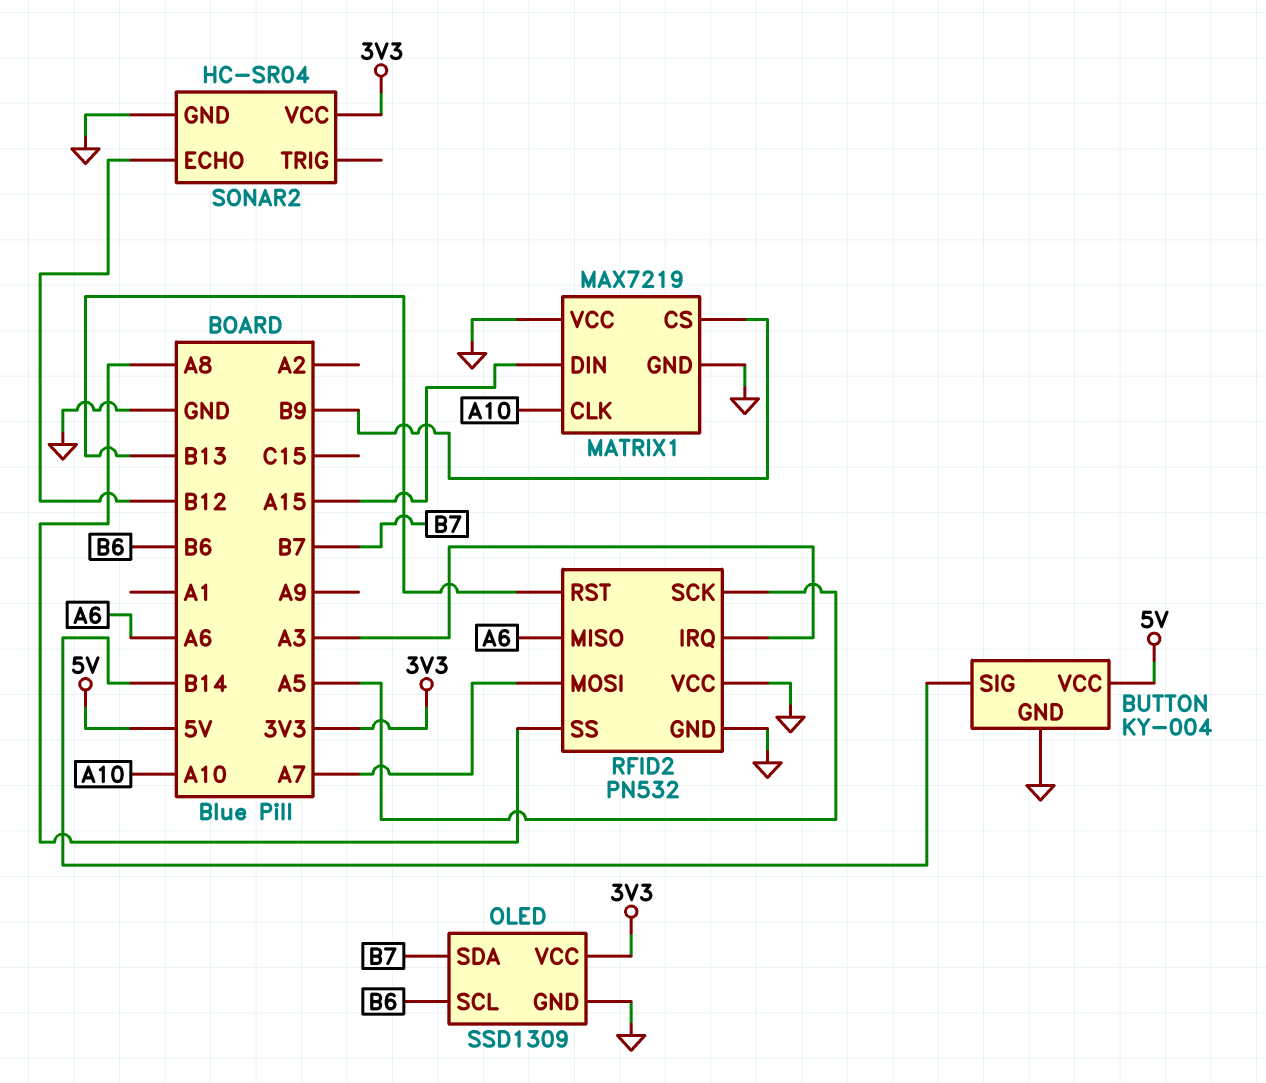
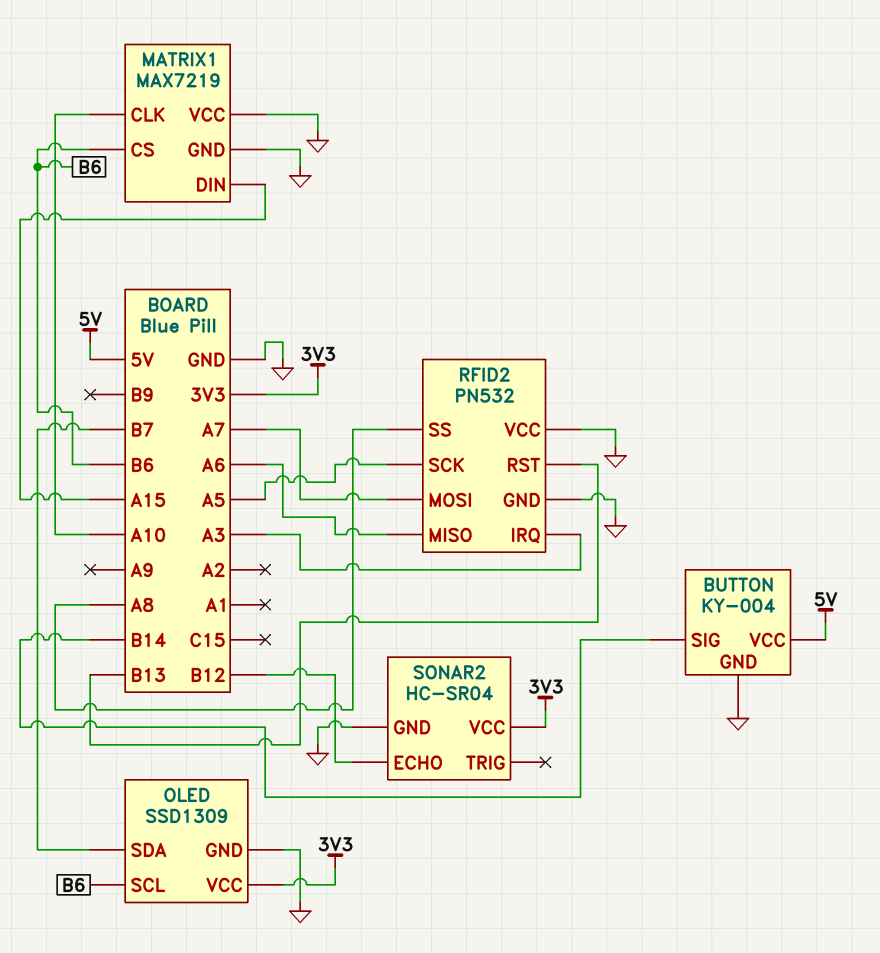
MATRIX1 pin CS: B9 -> B6

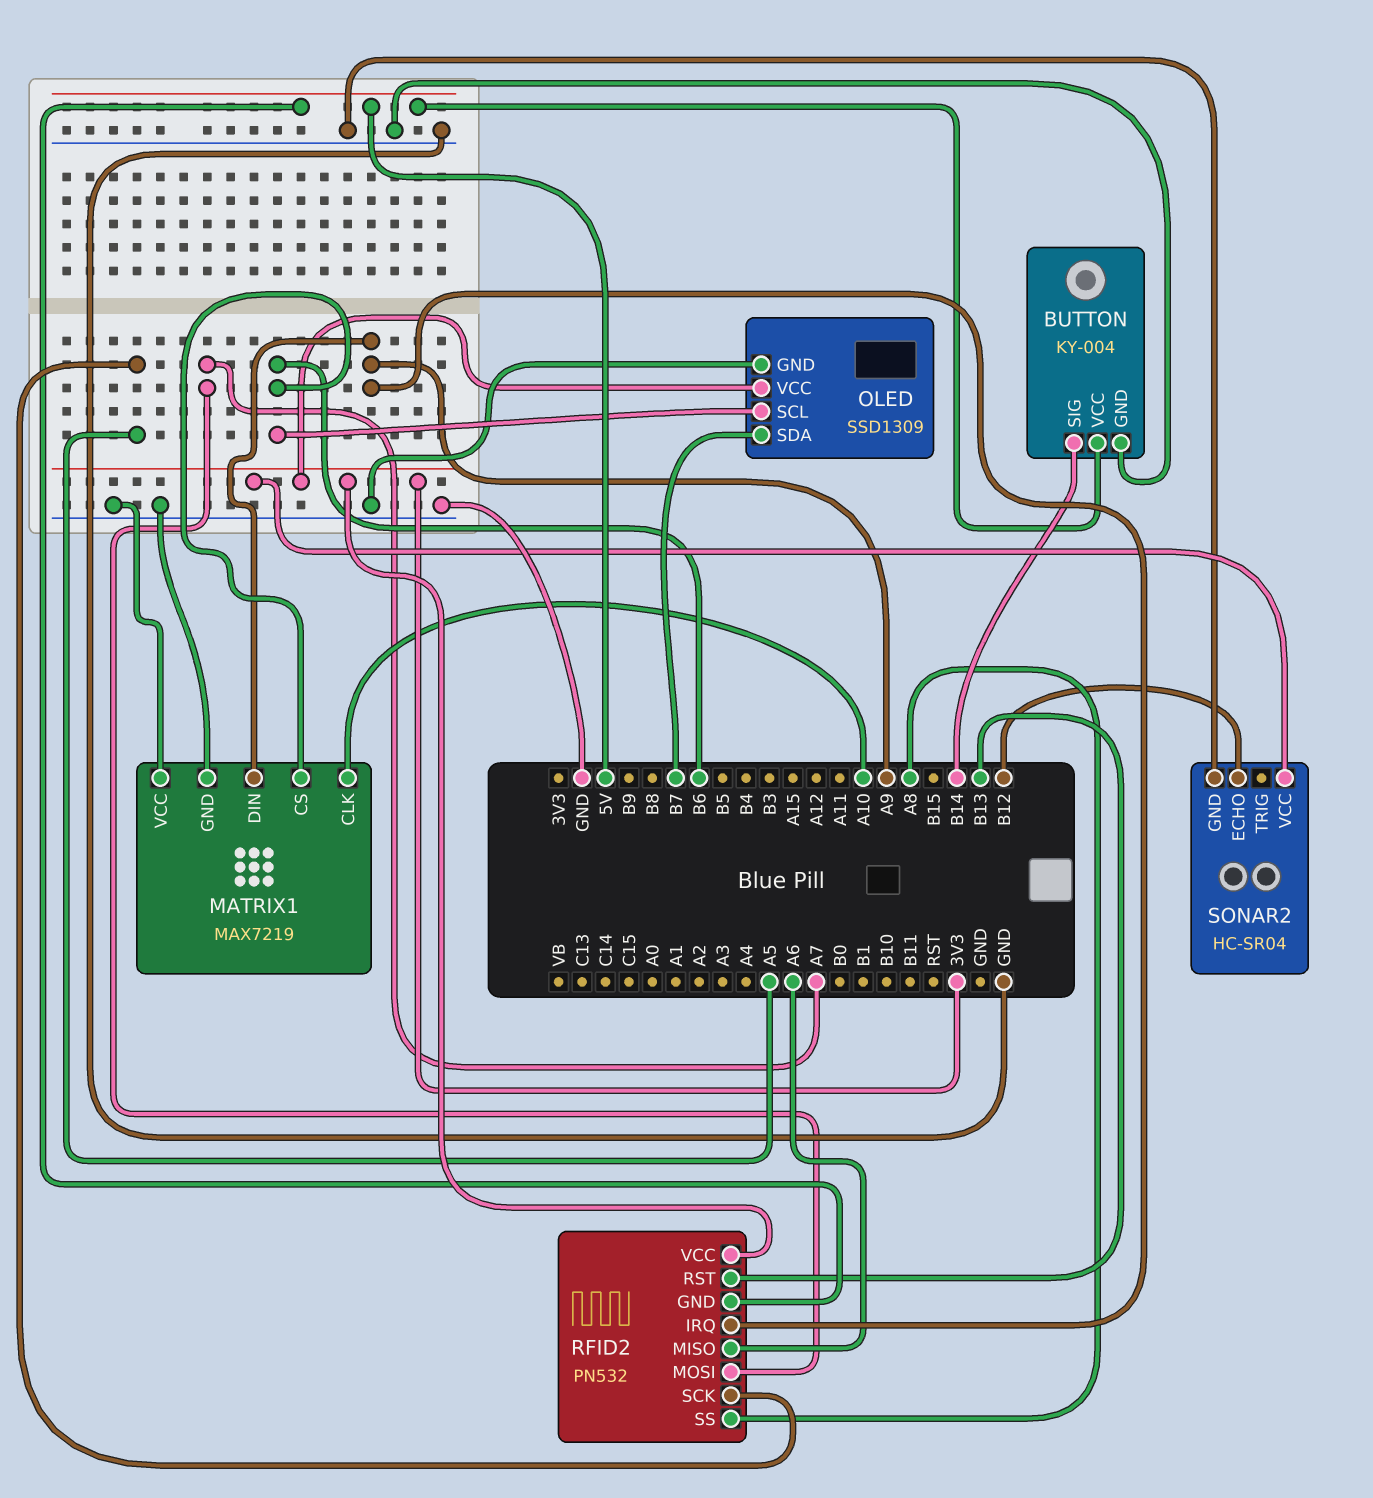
MATRIX1 pin DIN: A15 -> A9
RFID2 pin GND: GND -> 5V
RFID2 pin IRQ: A3 -> A9
RFID2 pin VCC: GND -> 3V3

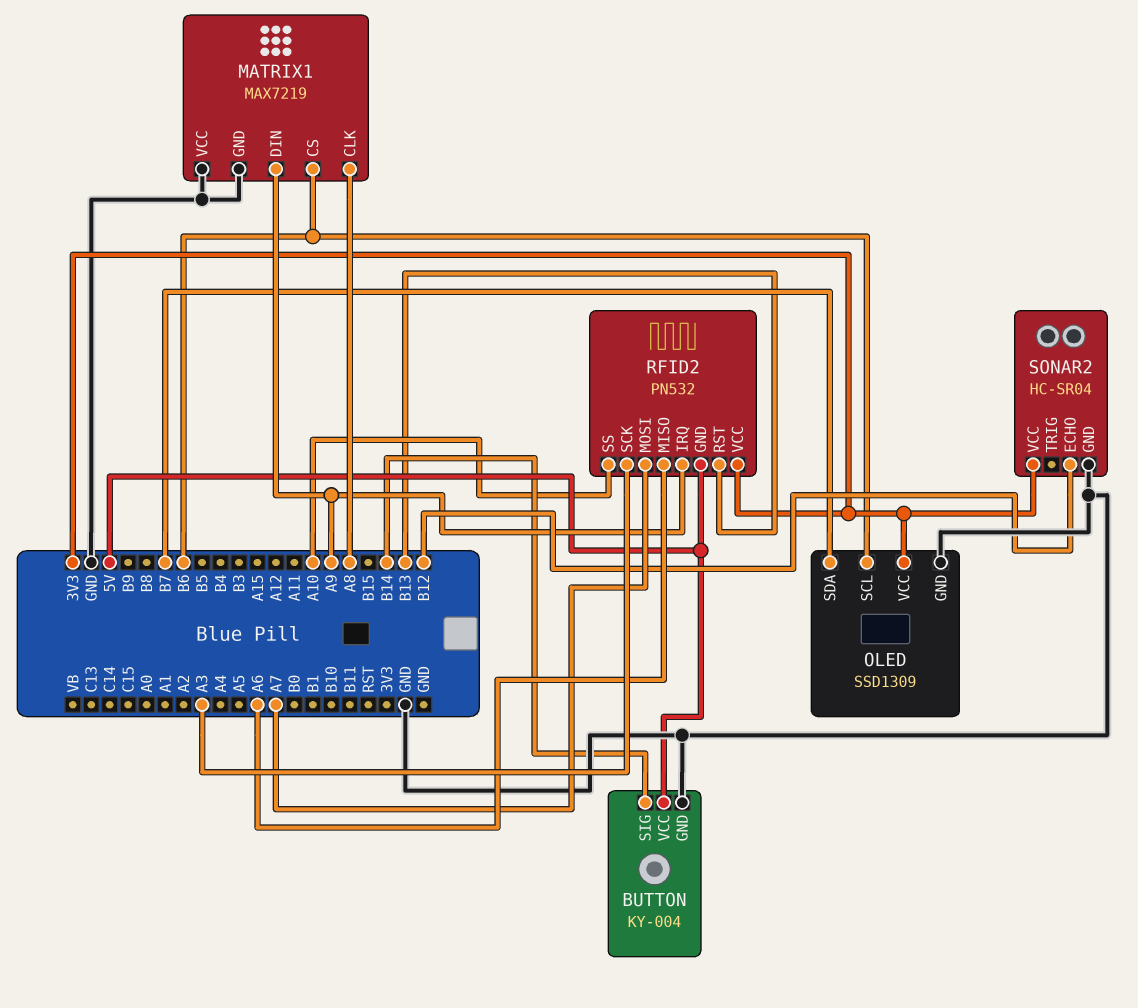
MATRIX1 pin CLK: A10 -> A8
RFID2 pin SCK: A5 -> A3
RFID2 pin SS: A8 -> A10

